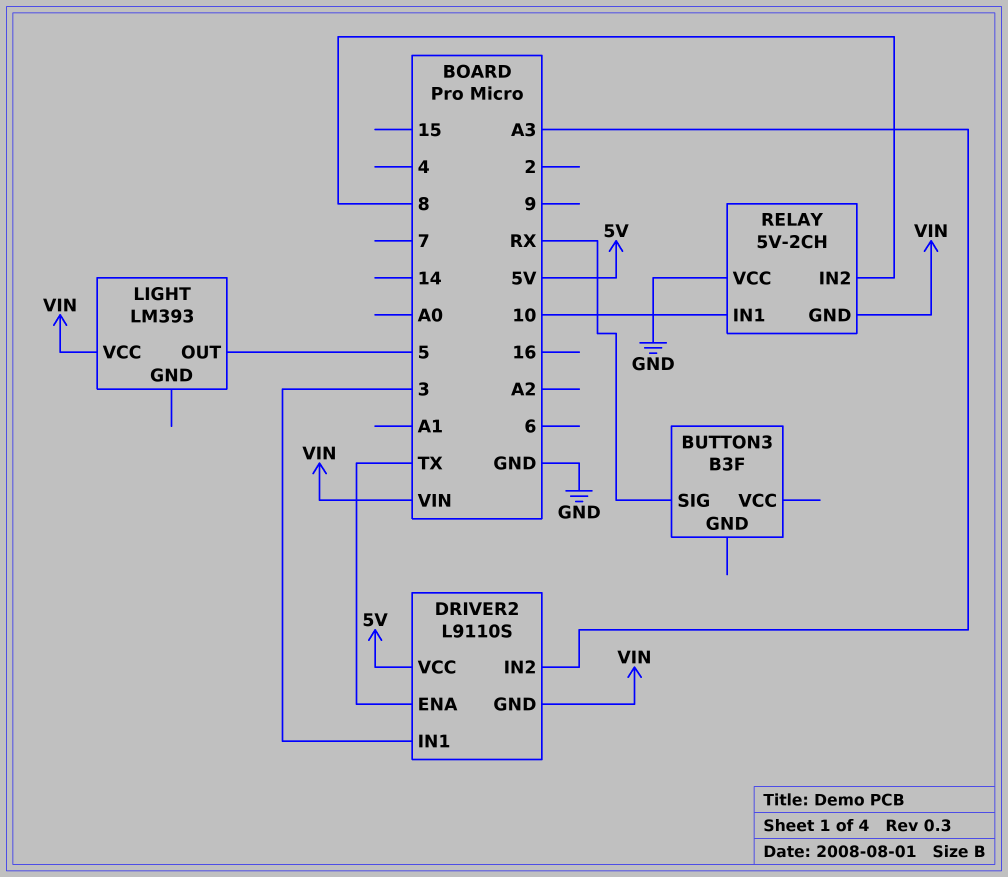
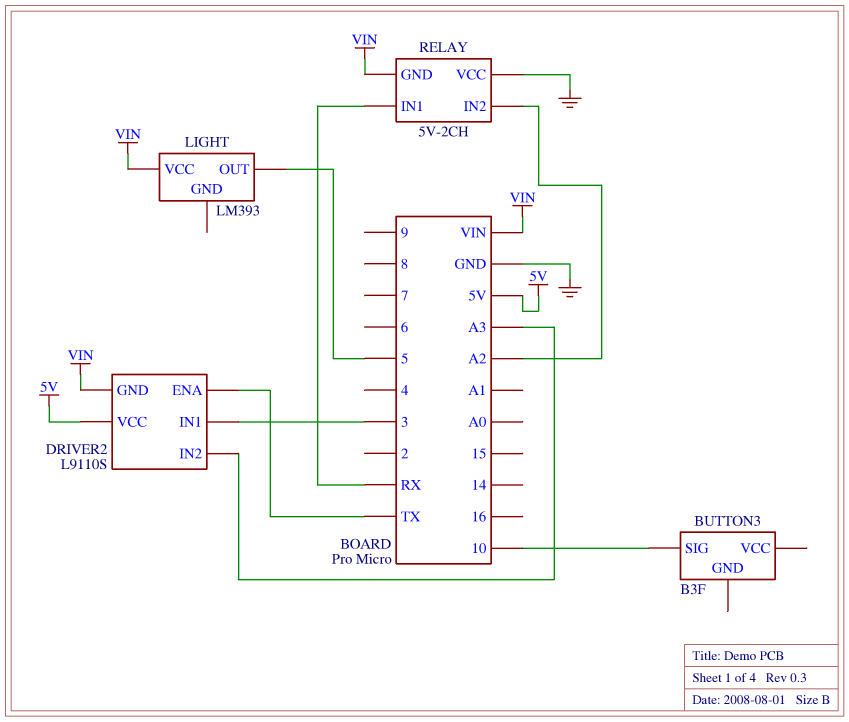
BUTTON3 pin SIG: RX -> 10
RELAY pin IN1: 10 -> RX
RELAY pin IN2: 8 -> A2

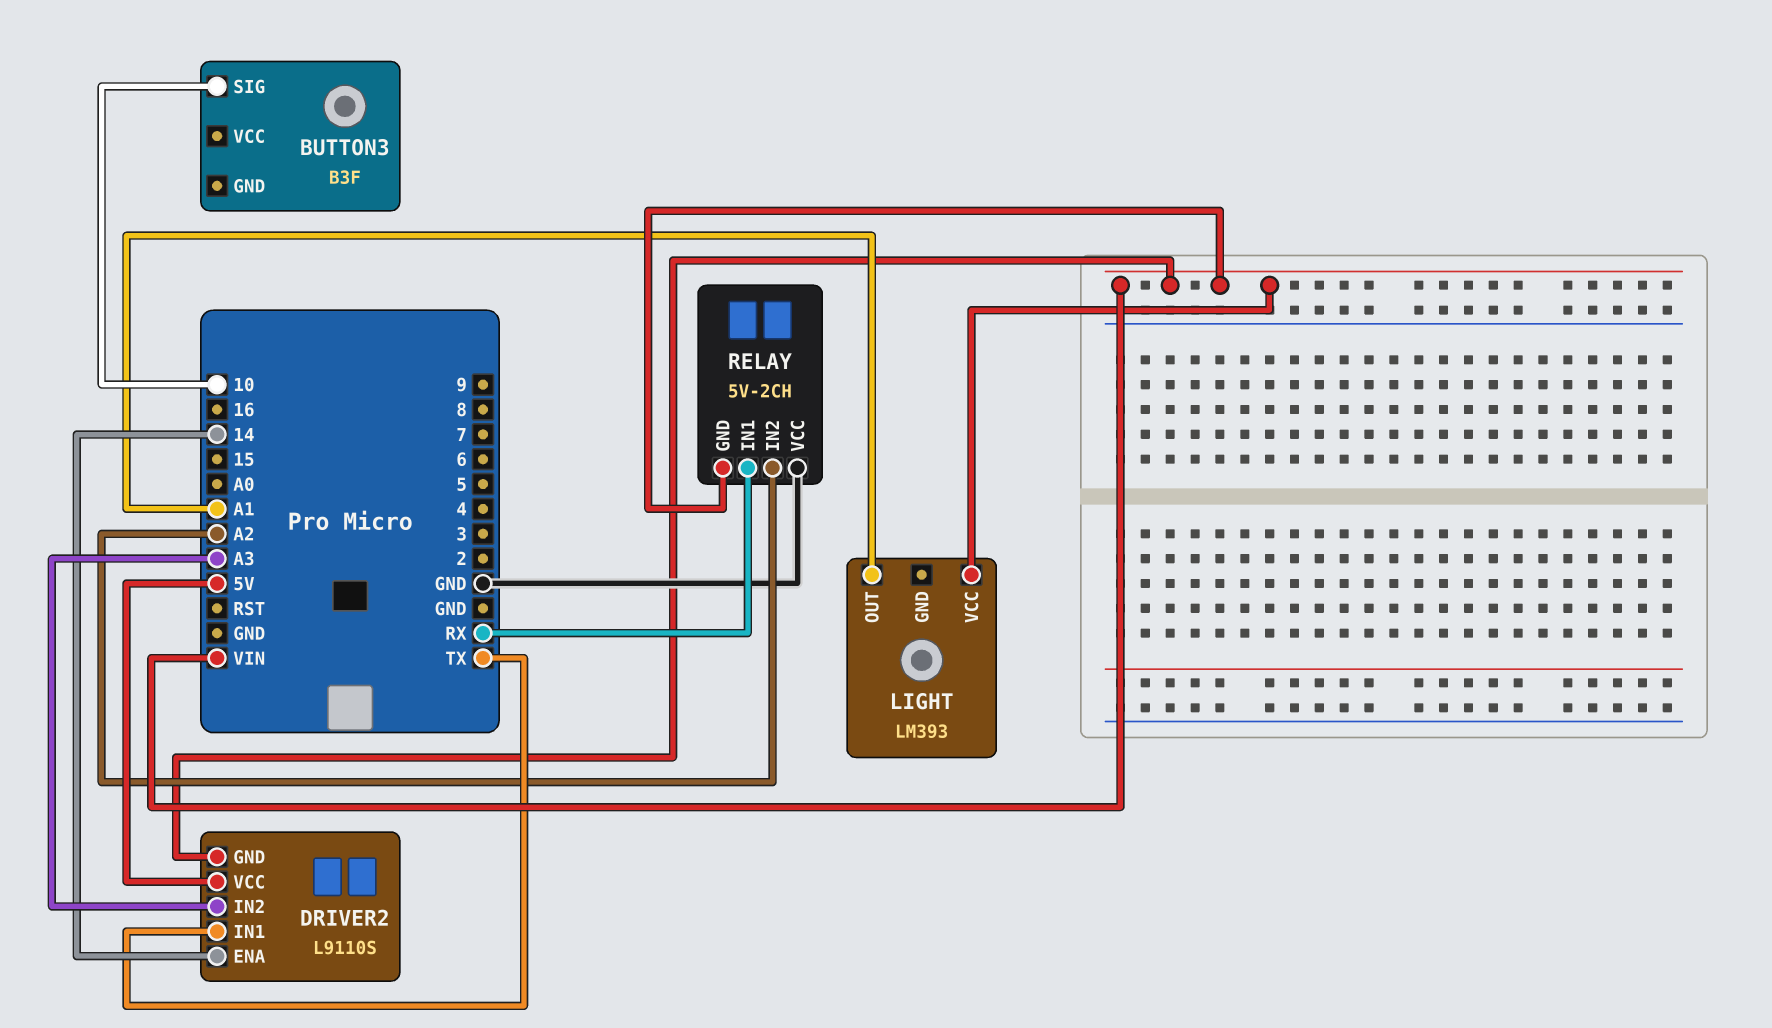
DRIVER2 pin ENA: TX -> 14
DRIVER2 pin IN1: 3 -> TX
LIGHT pin OUT: 5 -> A1

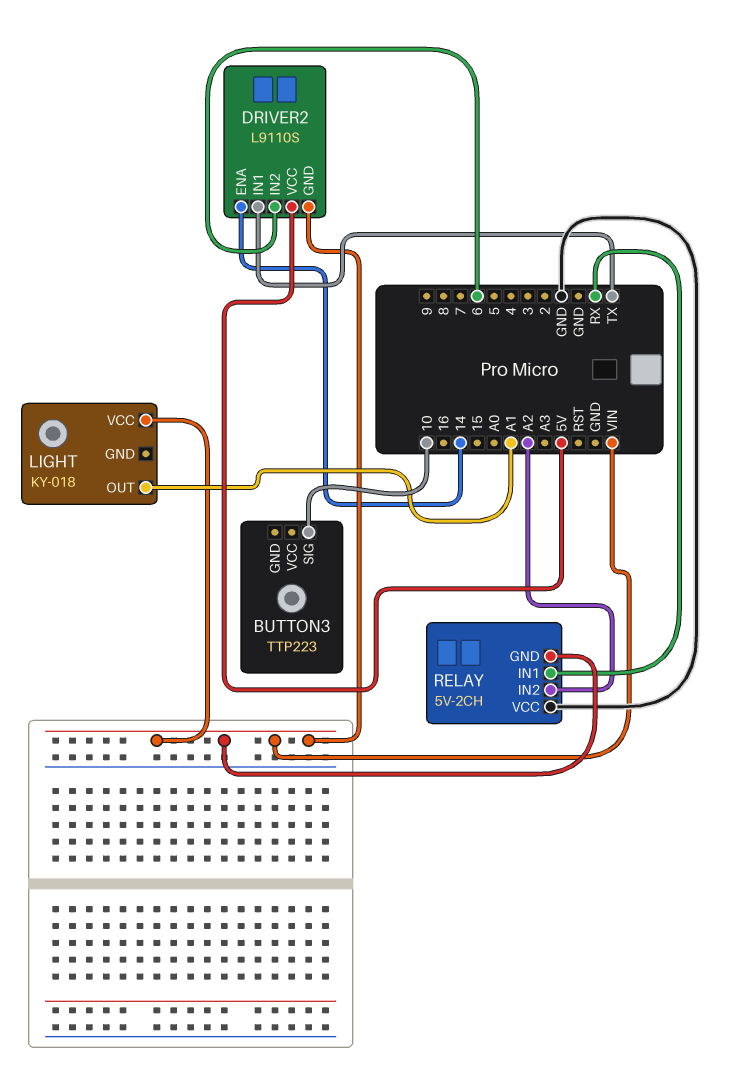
BUTTON3: B3F -> TTP223
DRIVER2 pin IN2: A3 -> 6
LIGHT: LM393 -> KY-018

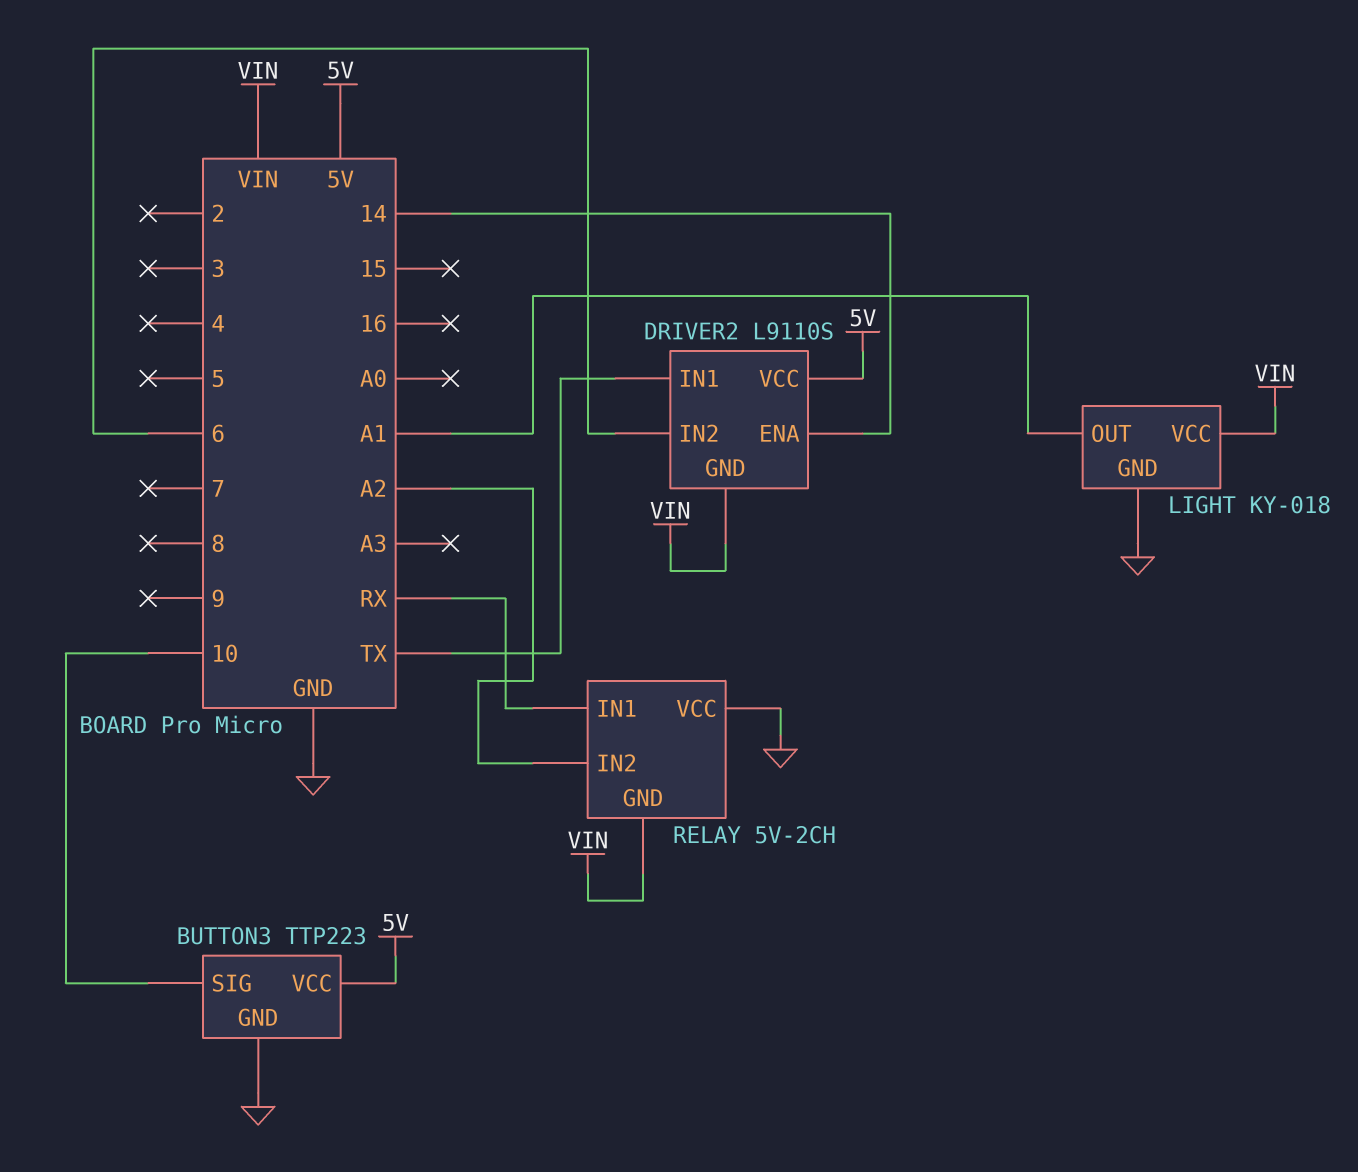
BUTTON3 pin GND: none -> GND
BUTTON3 pin VCC: none -> 5V
LIGHT pin GND: none -> GND

